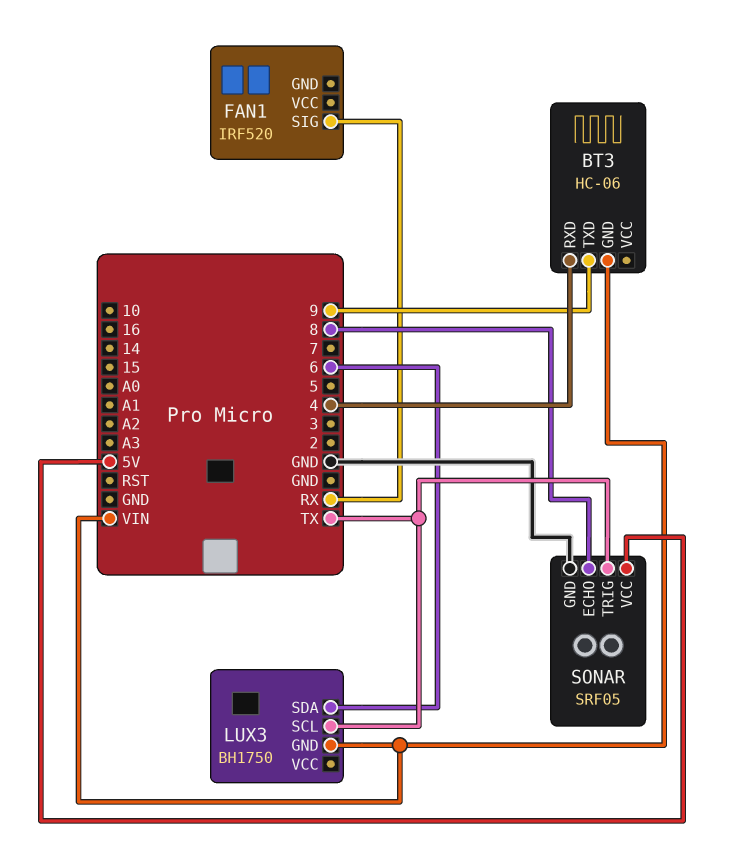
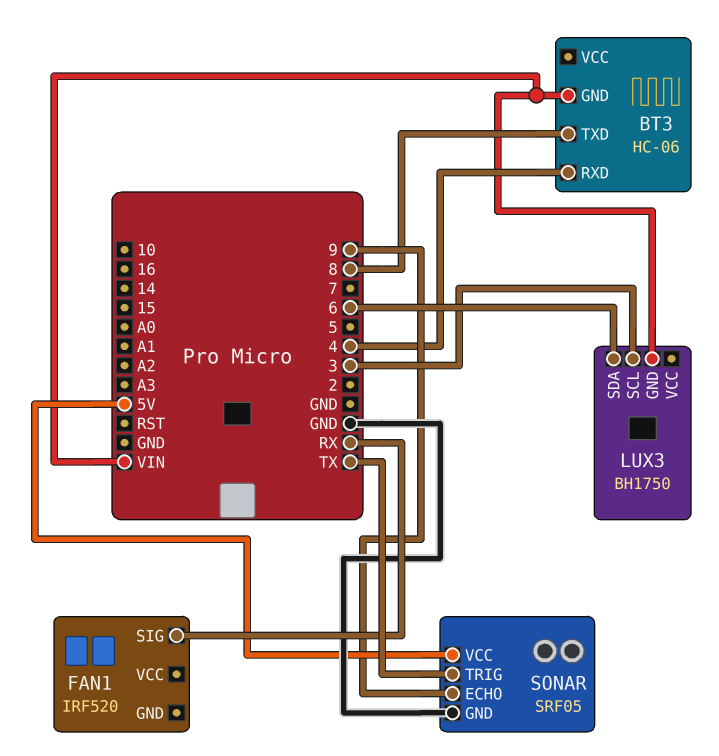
BT3 pin TXD: 9 -> 8
LUX3 pin SCL: TX -> 3
SONAR pin ECHO: 8 -> 9

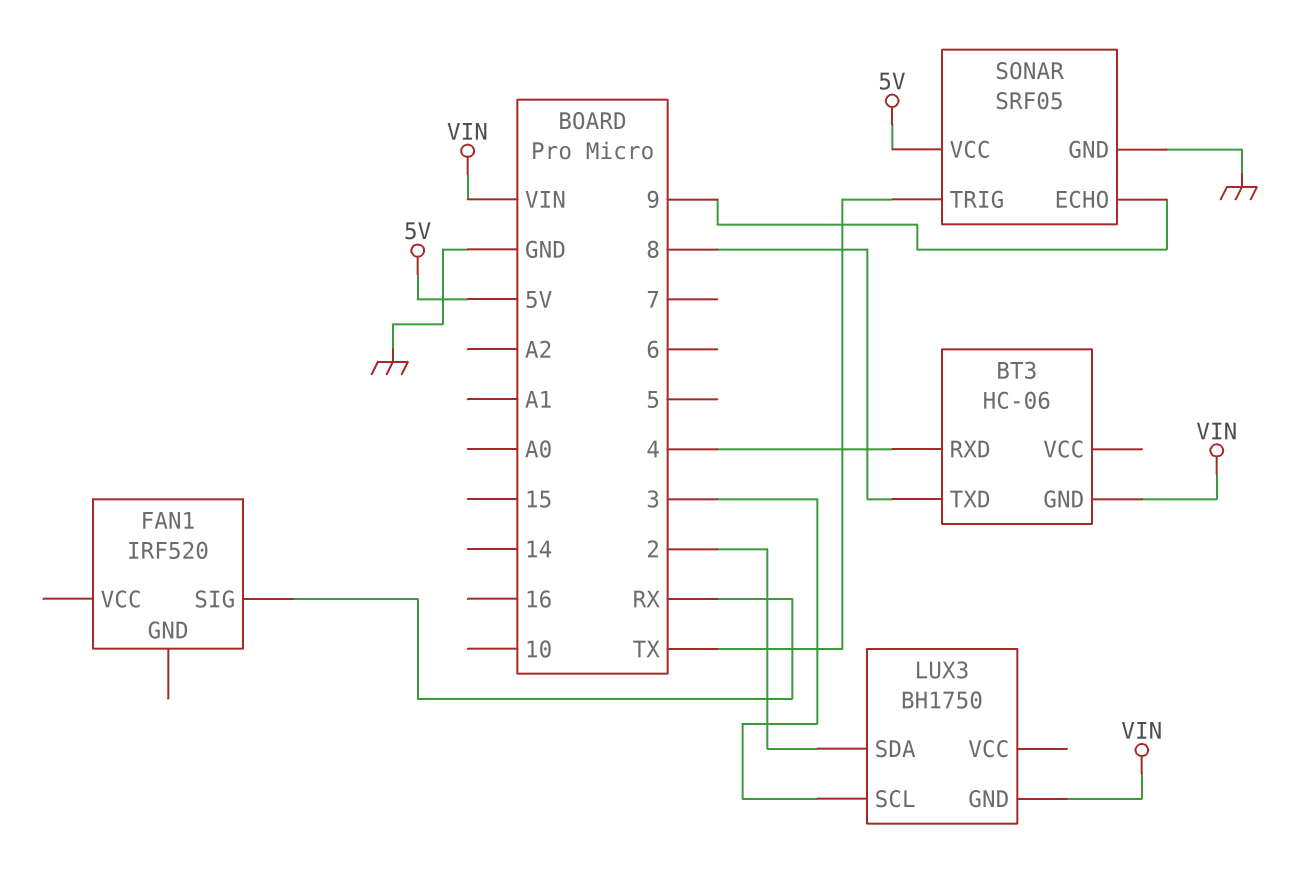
LUX3 pin SDA: 6 -> 2

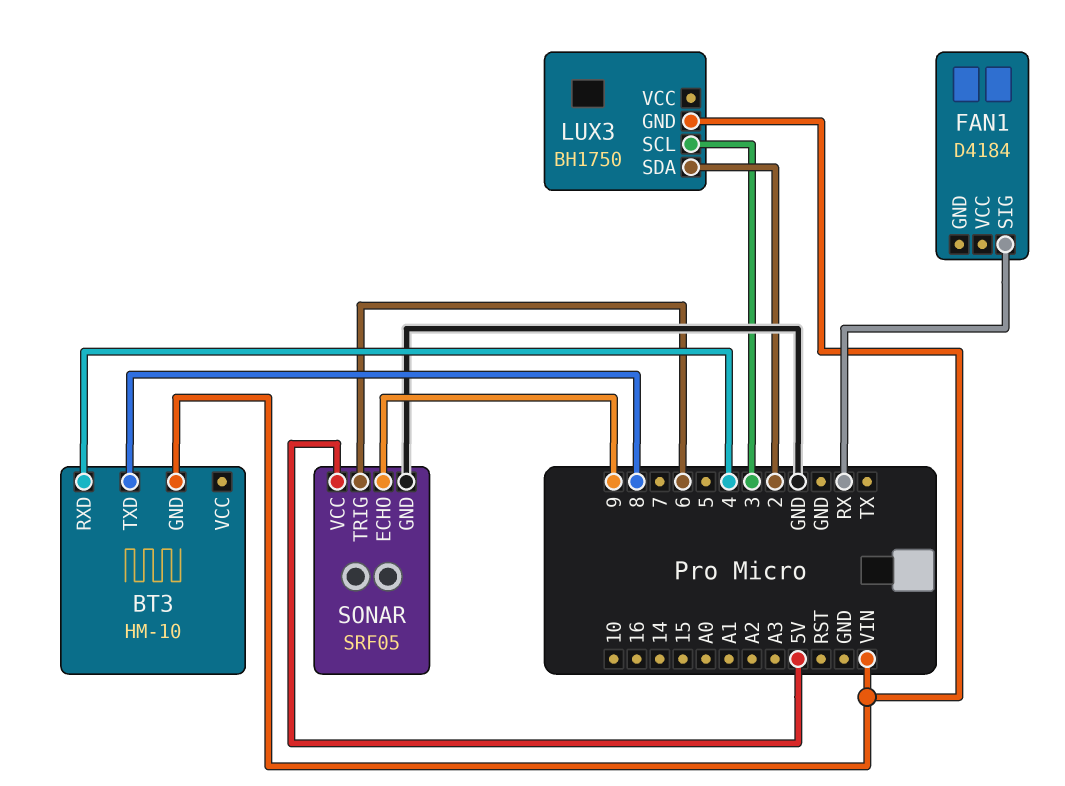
BT3: HC-06 -> HM-10
FAN1: IRF520 -> D4184
SONAR pin TRIG: TX -> 6

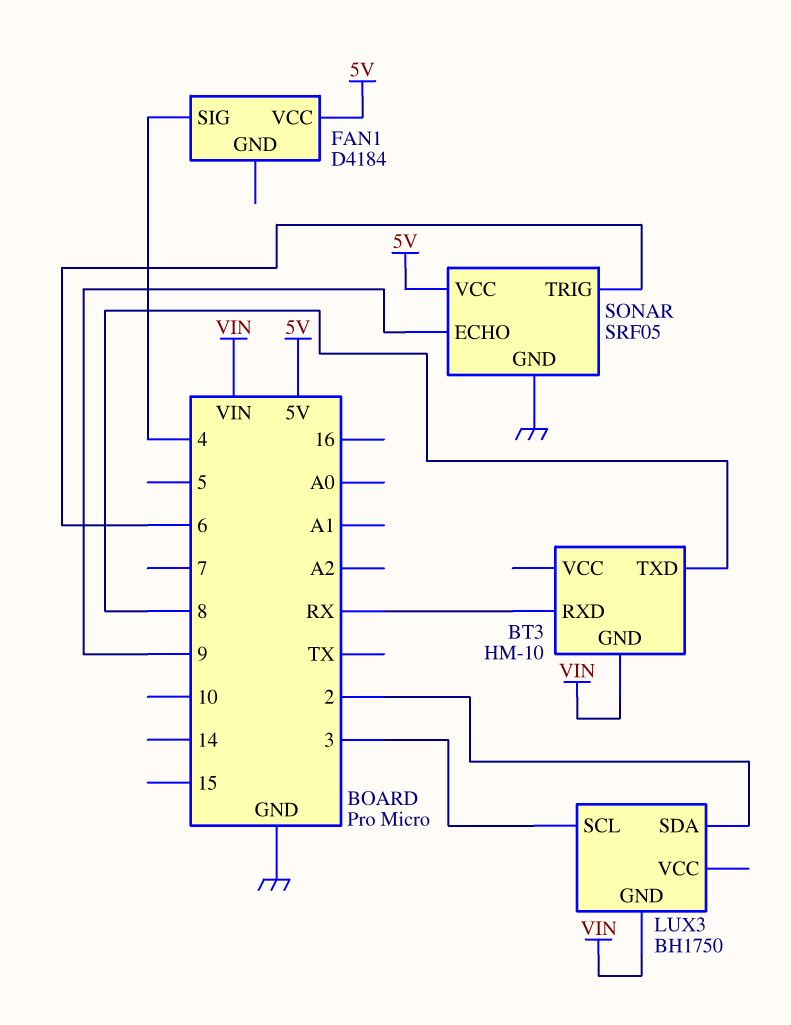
BT3 pin RXD: 4 -> RX
FAN1 pin SIG: RX -> 4
FAN1 pin VCC: none -> 5V

